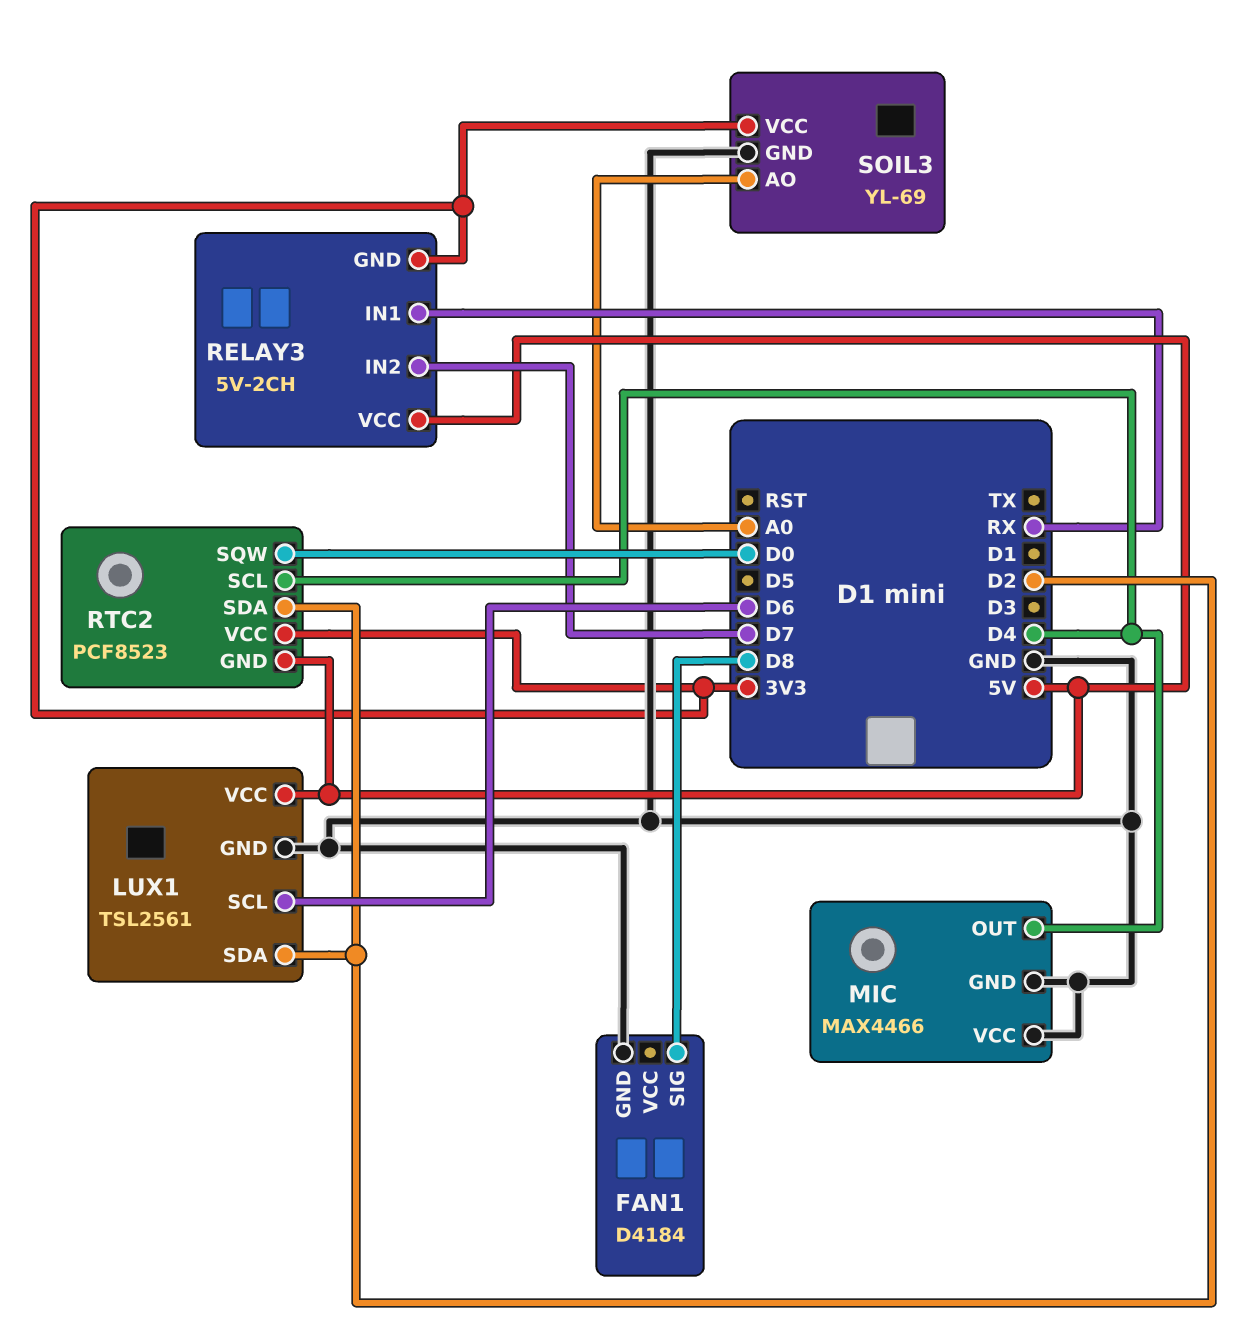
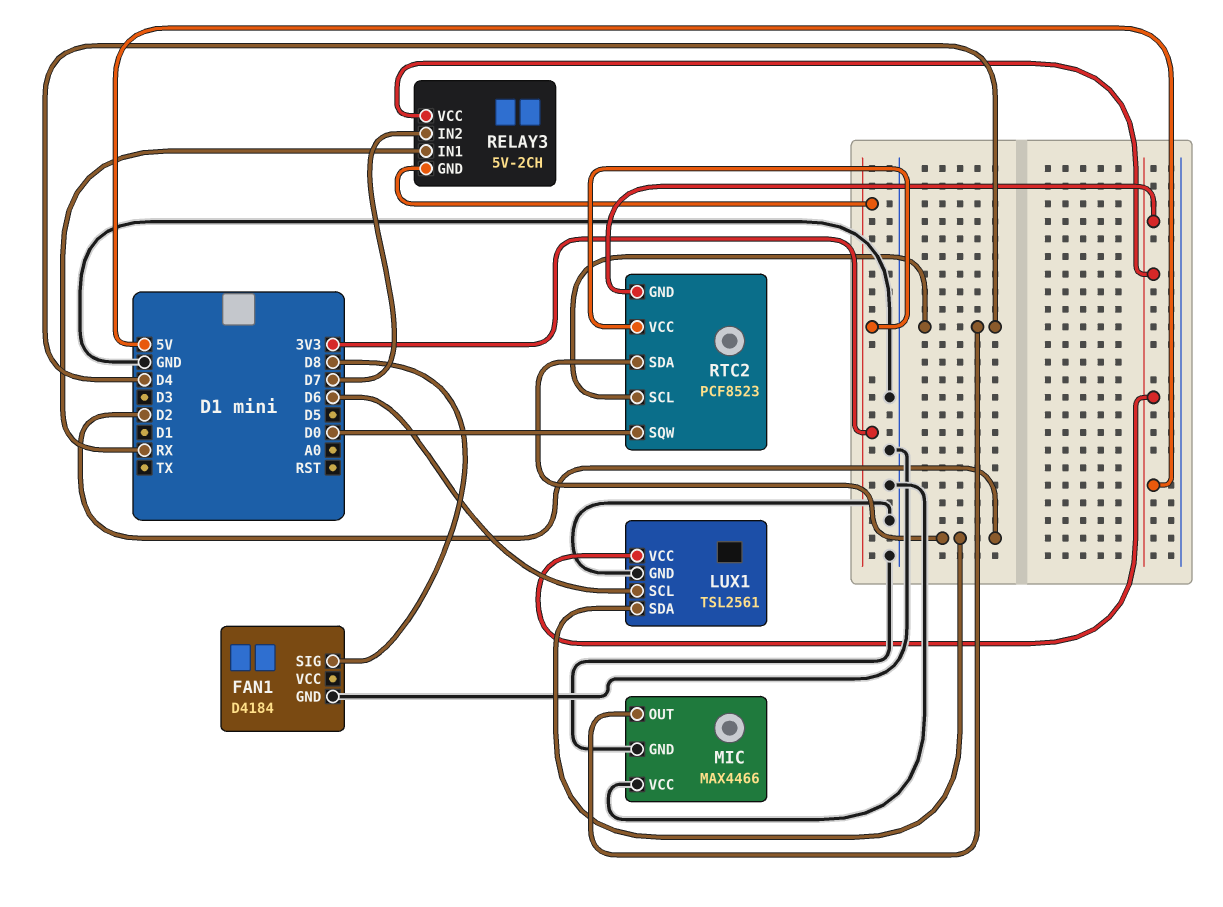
SOIL3: YL-69 -> none
SOIL3 pin AO: A0 -> none
SOIL3 pin GND: GND -> none
SOIL3 pin VCC: 3V3 -> none

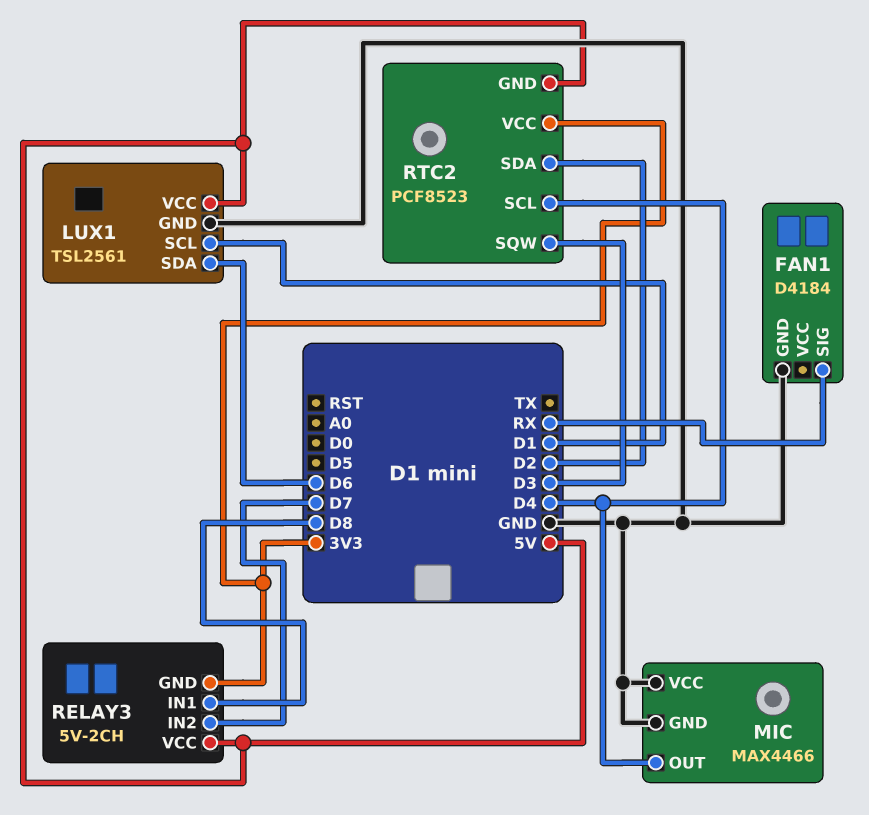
FAN1 pin SIG: D8 -> RX
LUX1 pin SCL: D6 -> D1
LUX1 pin SDA: D2 -> D6
RELAY3 pin IN1: RX -> D8
RTC2 pin SQW: D0 -> D3

